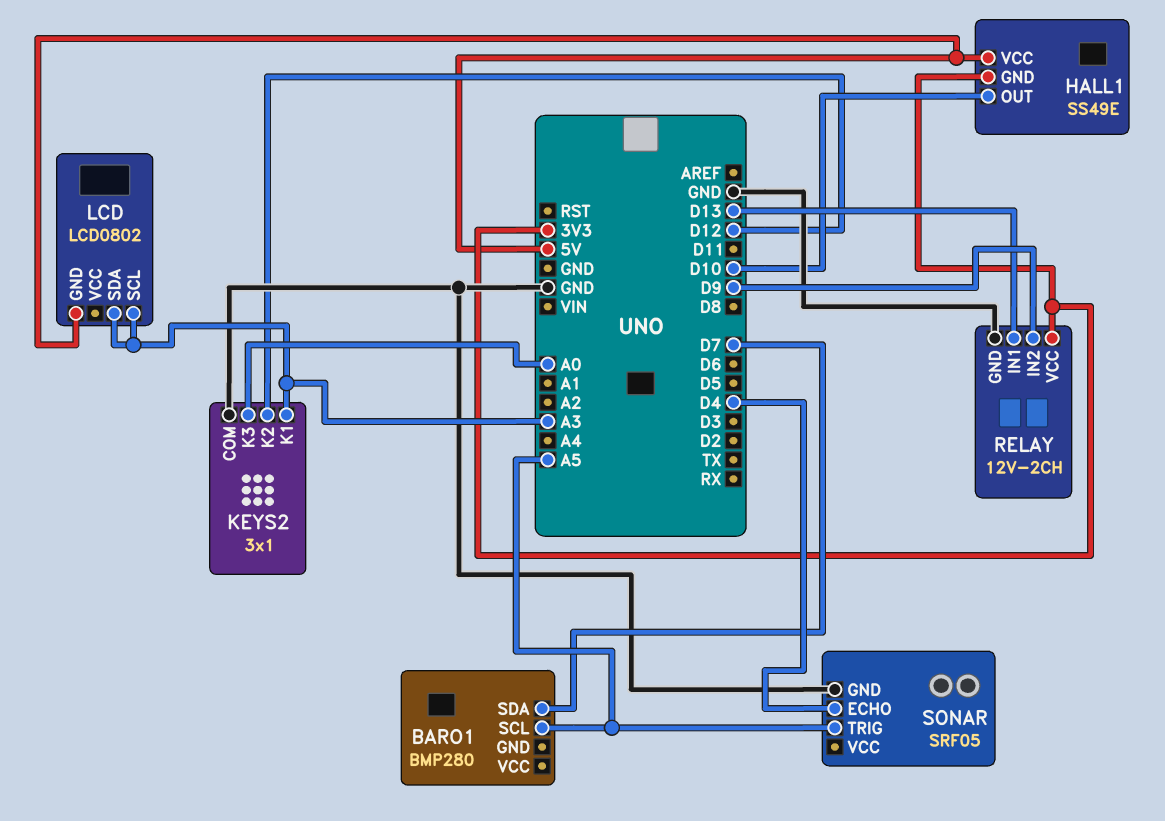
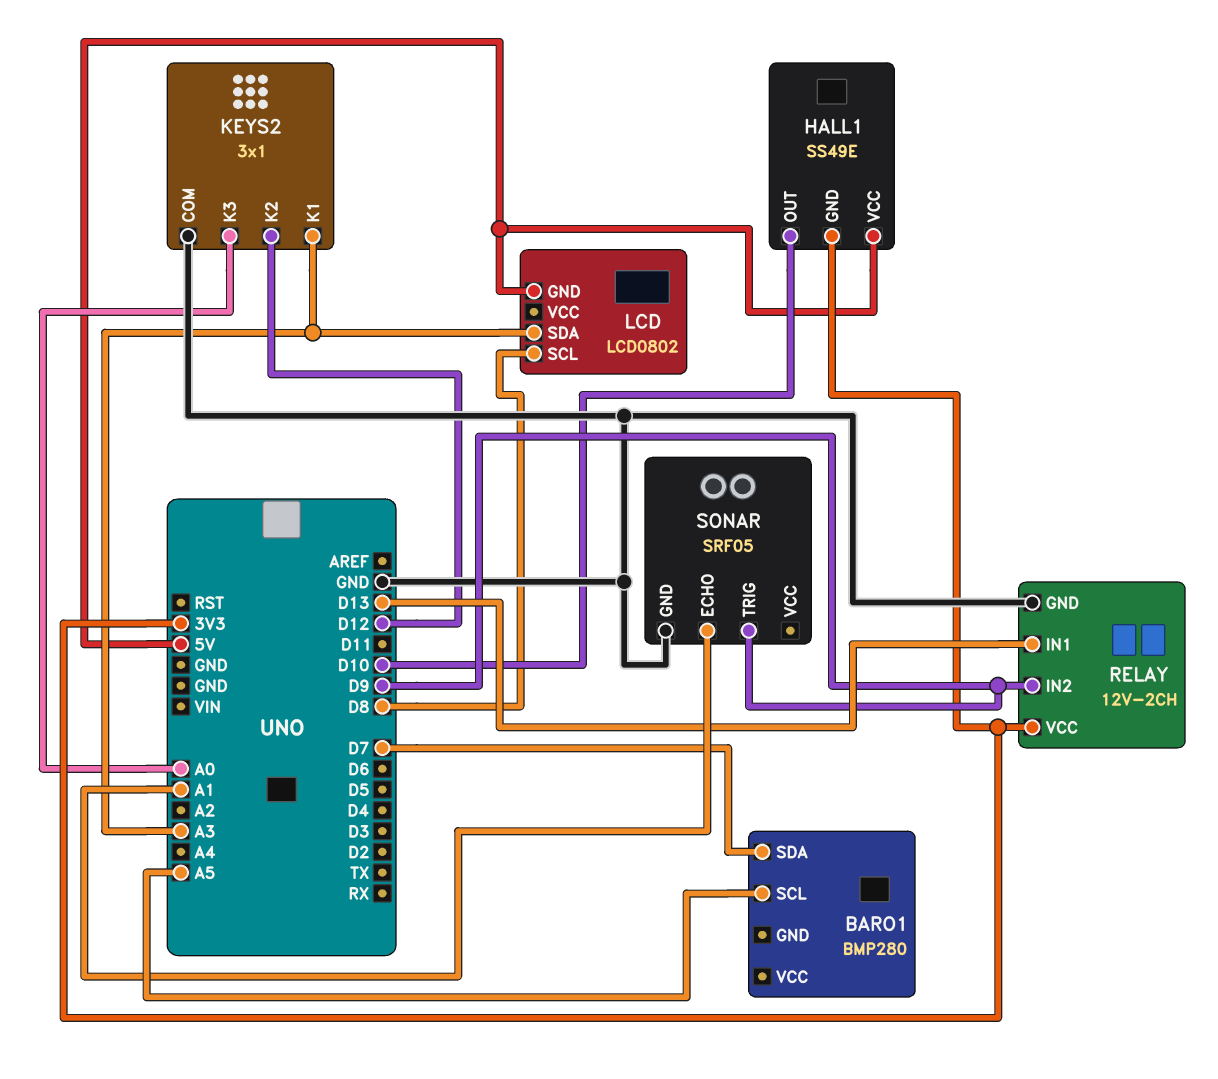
LCD pin SCL: A3 -> D8
SONAR pin ECHO: D4 -> A1
SONAR pin TRIG: A5 -> D9

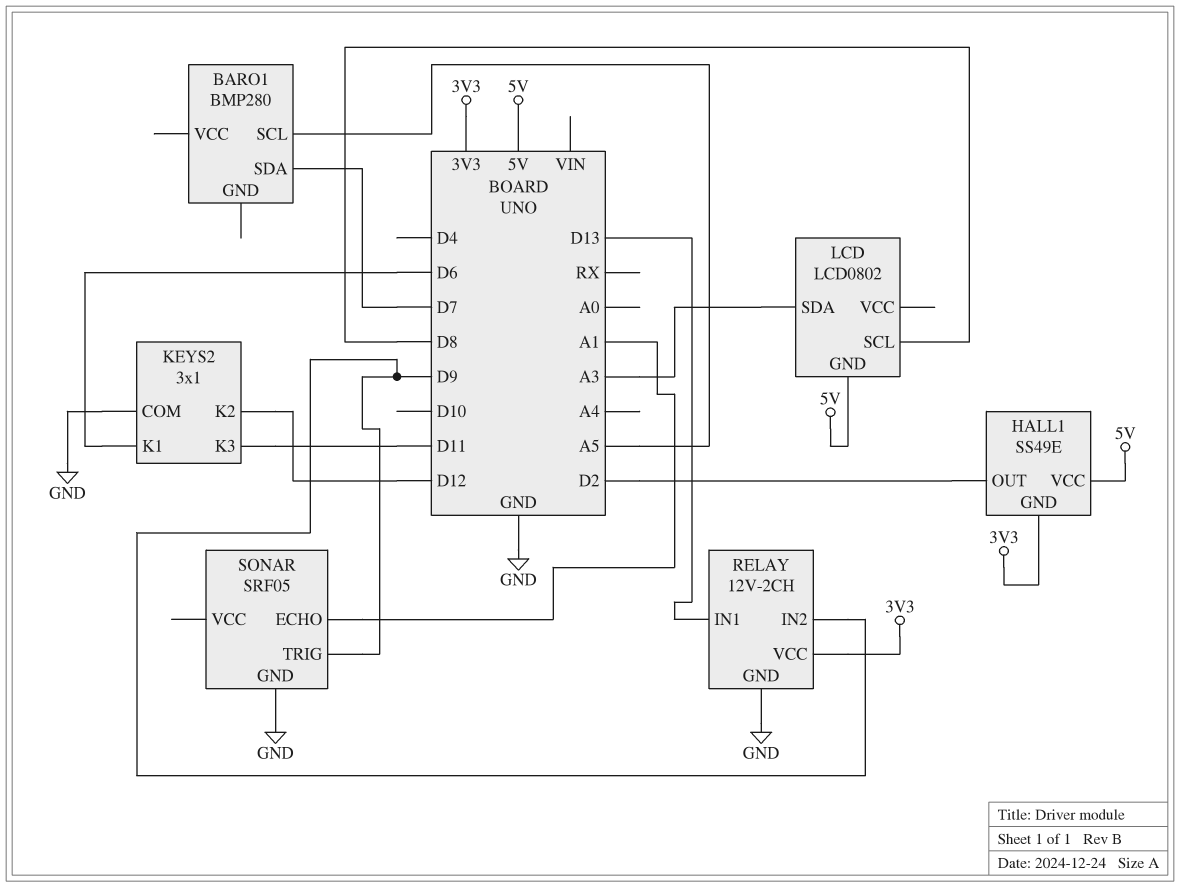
HALL1 pin OUT: D10 -> D2
KEYS2 pin K1: A3 -> D6
KEYS2 pin K3: A0 -> D11

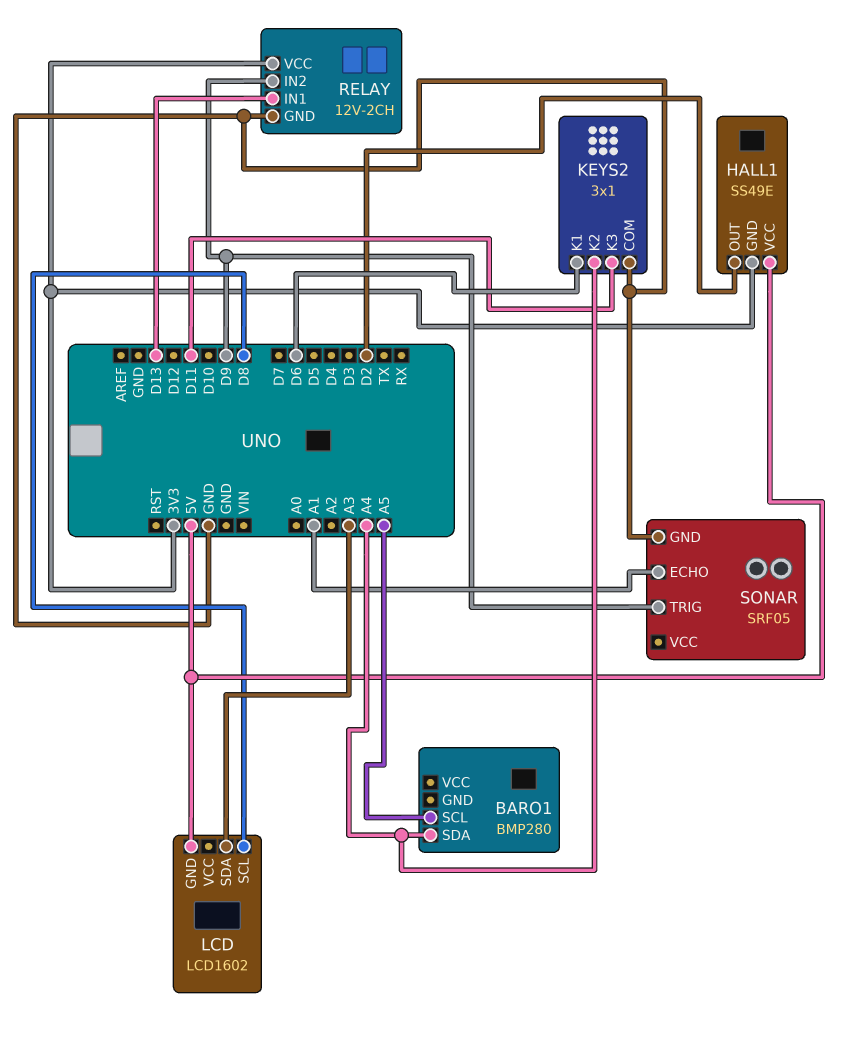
BARO1 pin SDA: D7 -> A4
KEYS2 pin K2: D12 -> A4
LCD: LCD0802 -> LCD1602

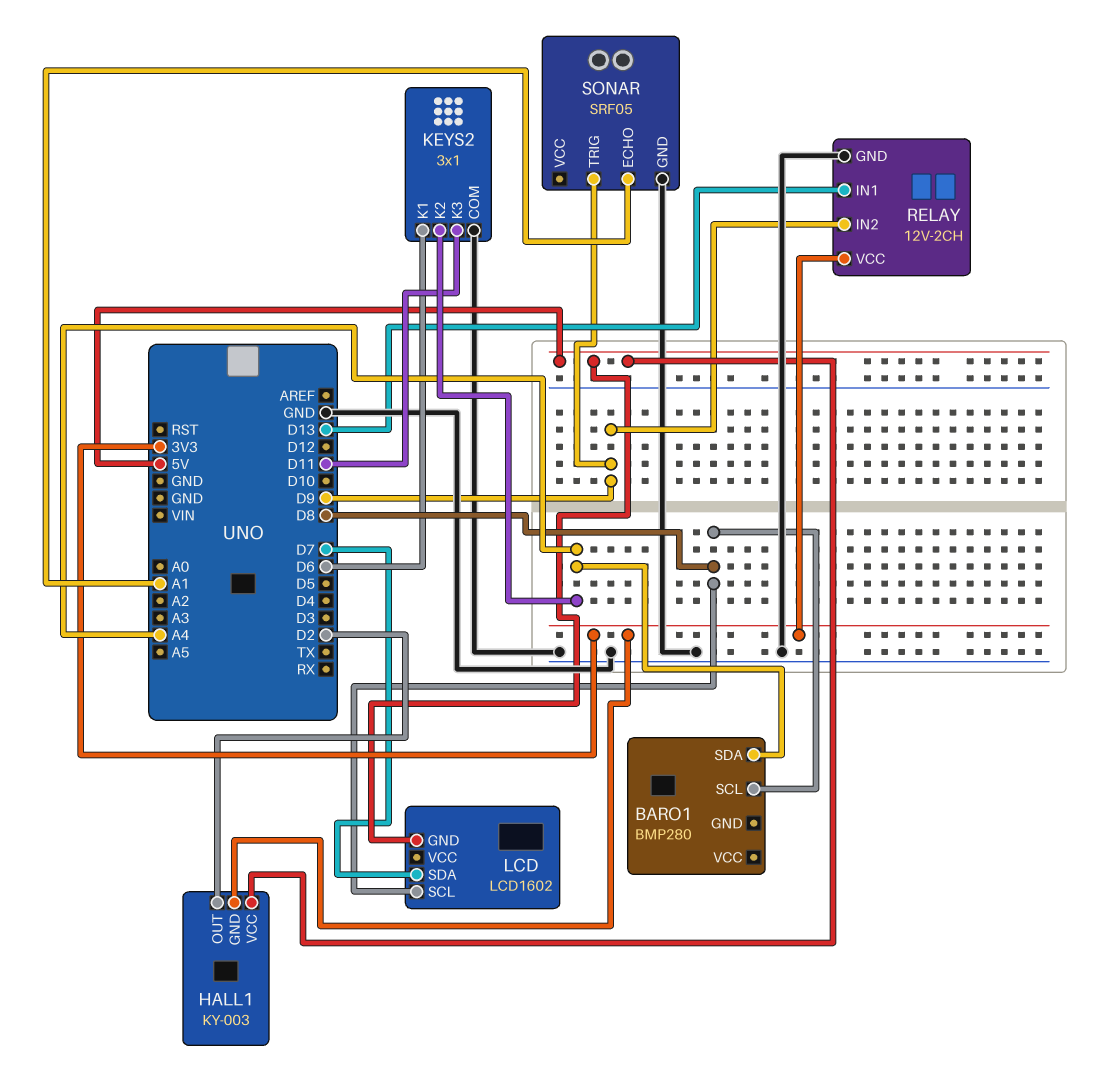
BARO1 pin SCL: A5 -> D8
HALL1: SS49E -> KY-003
LCD pin SDA: A3 -> D7

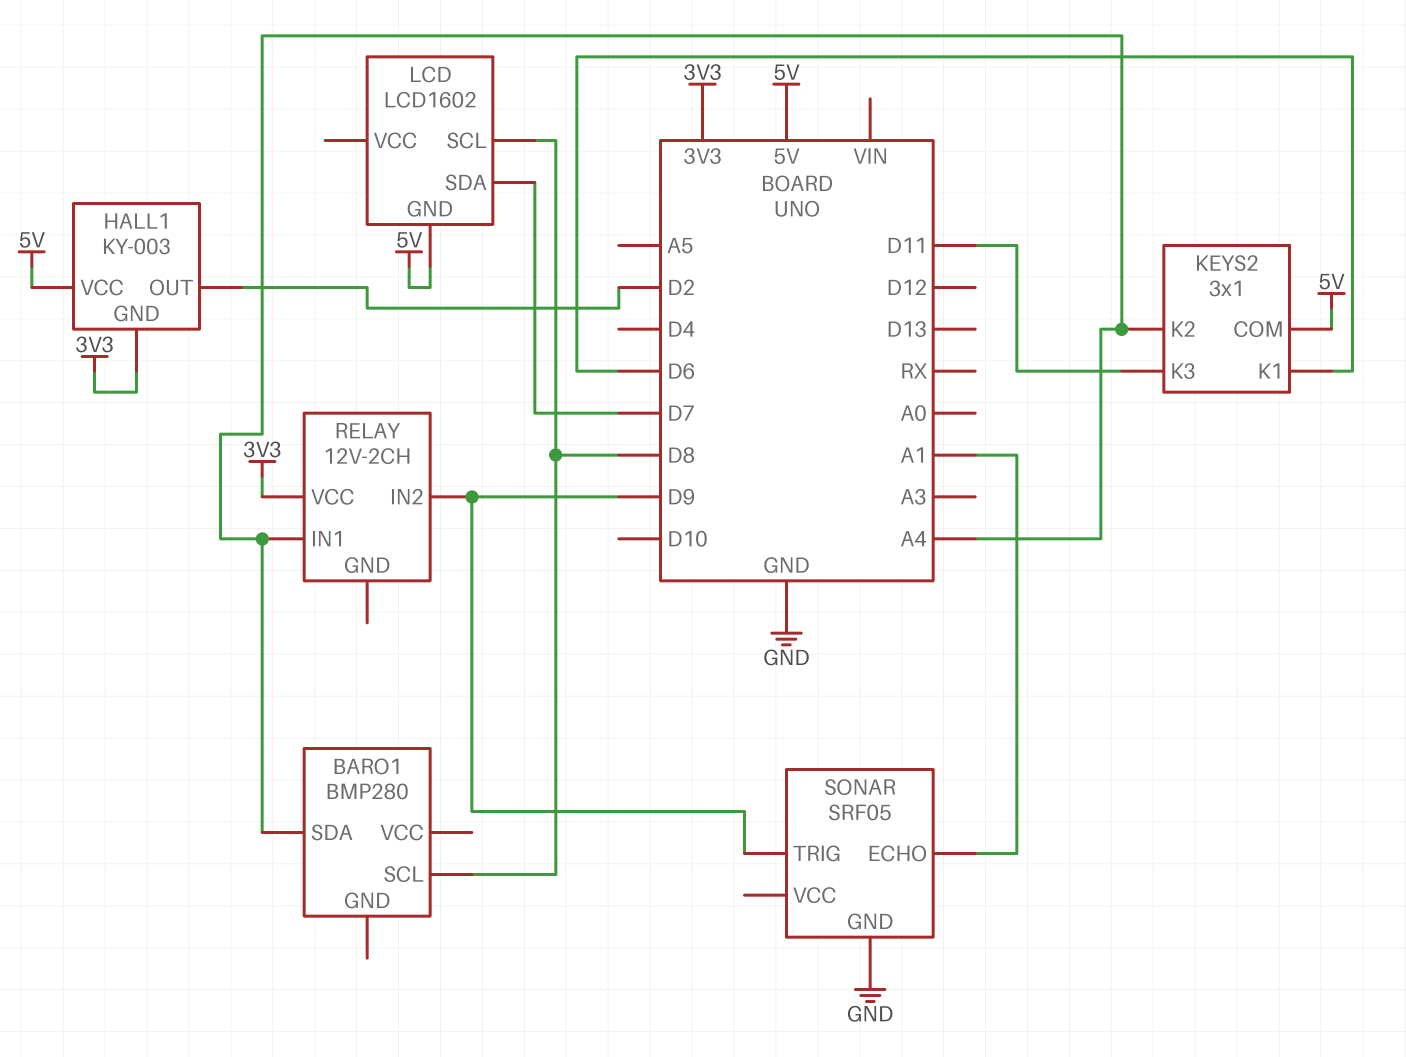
KEYS2 pin COM: GND -> 5V
RELAY pin GND: GND -> none
RELAY pin IN1: D13 -> A4

